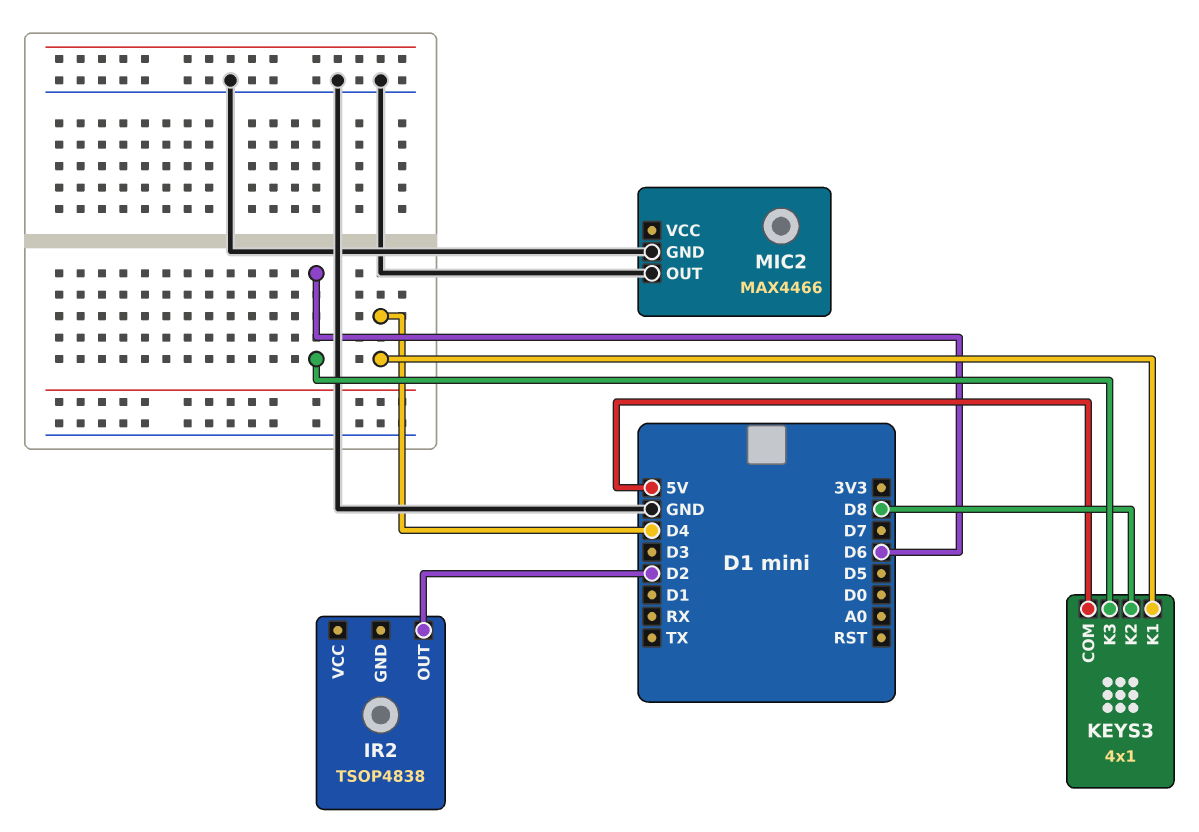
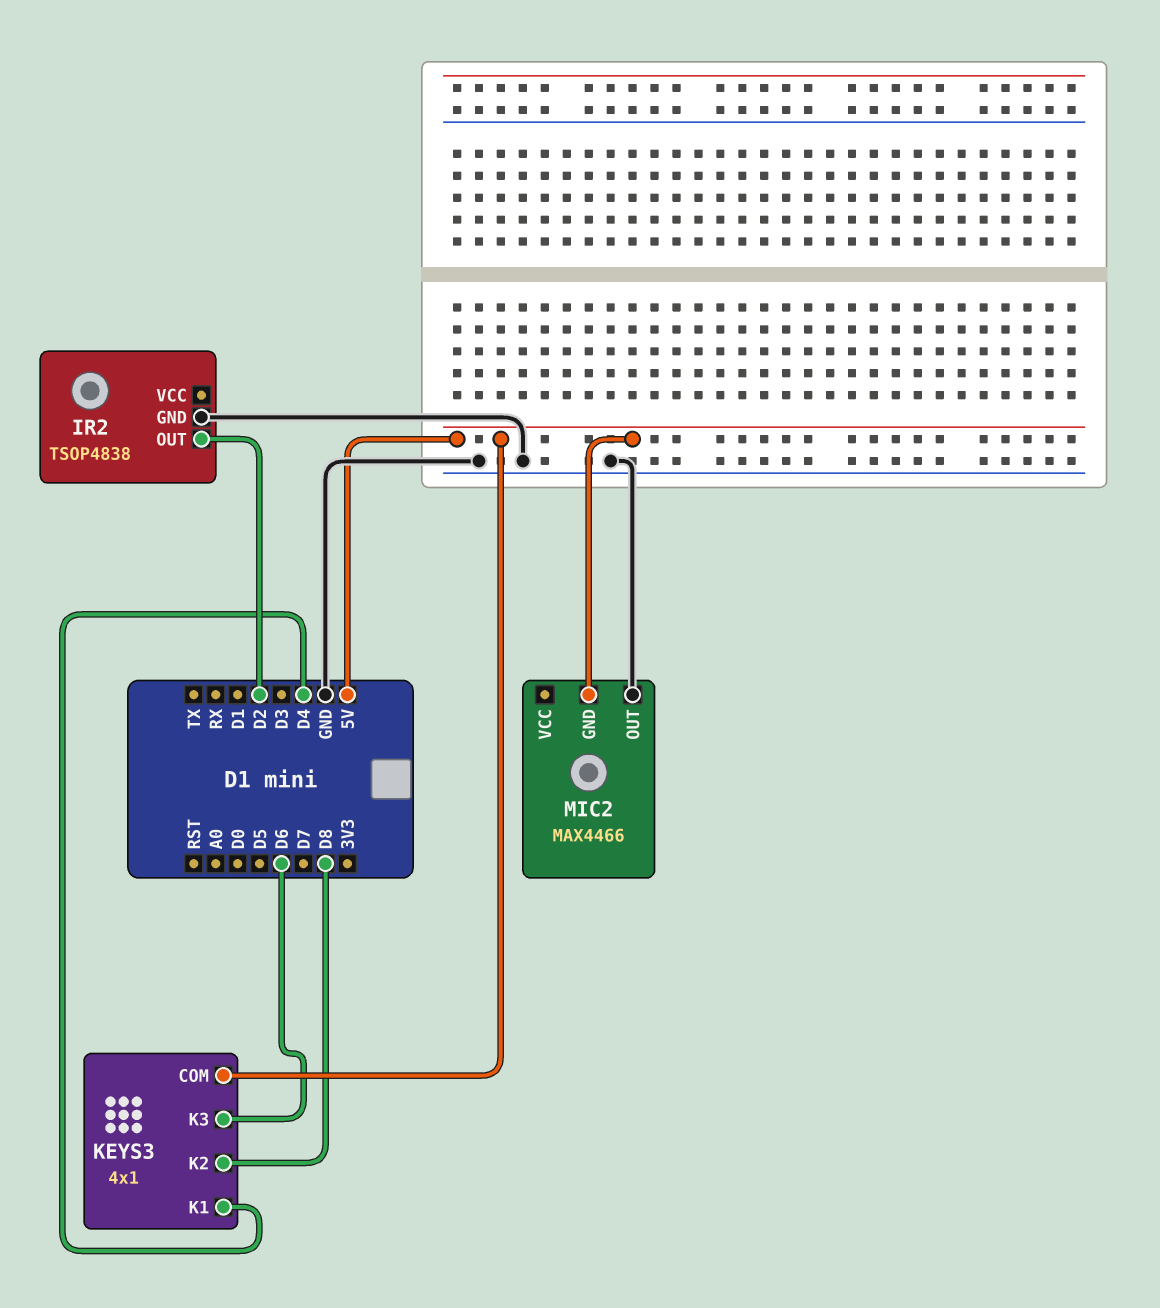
IR2 pin GND: none -> GND
MIC2 pin GND: GND -> 5V

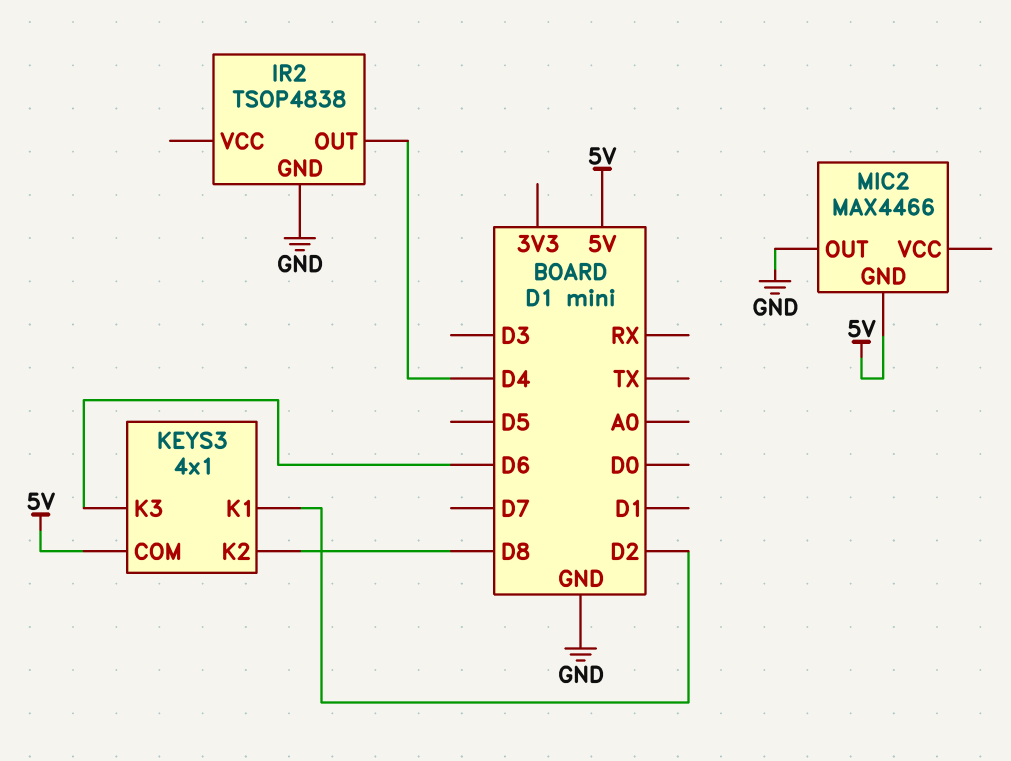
IR2 pin OUT: D2 -> D4
KEYS3 pin K1: D4 -> D2

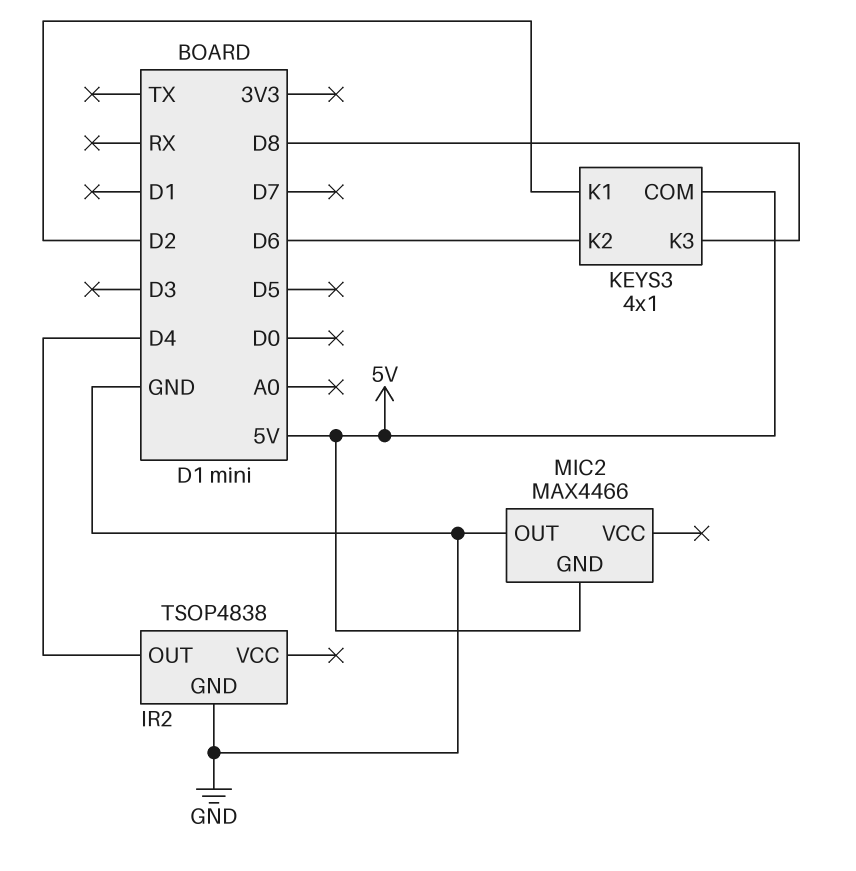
KEYS3 pin K2: D8 -> D6
KEYS3 pin K3: D6 -> D8

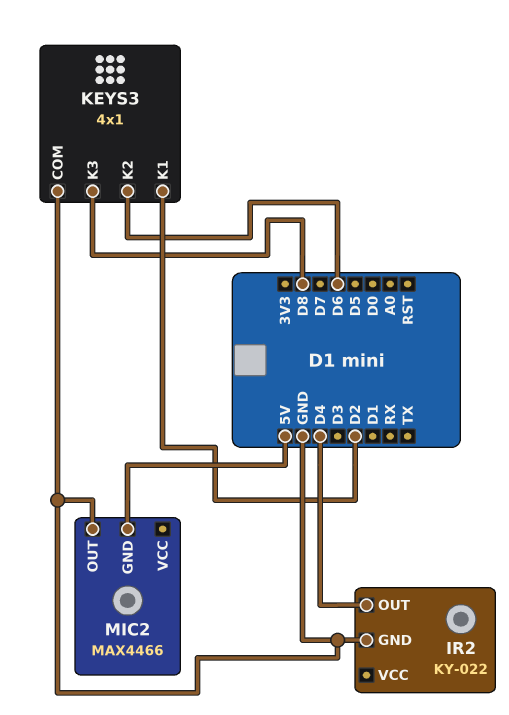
IR2: TSOP4838 -> KY-022
KEYS3 pin COM: 5V -> GND

